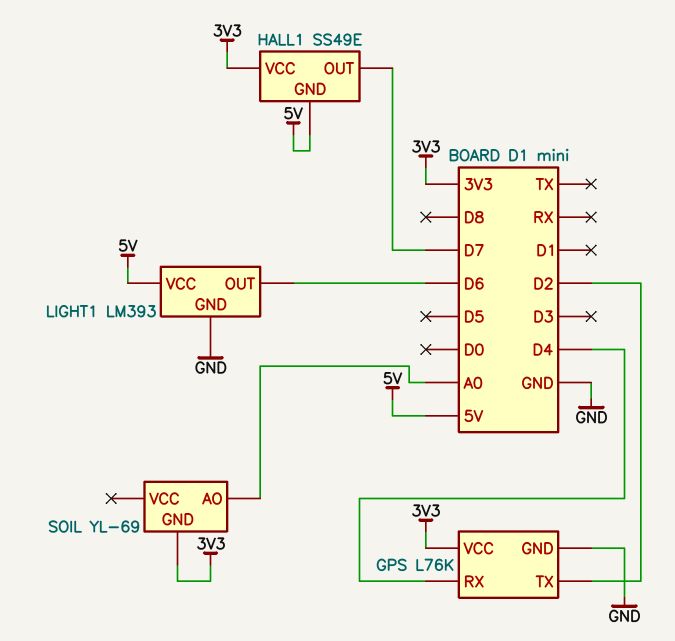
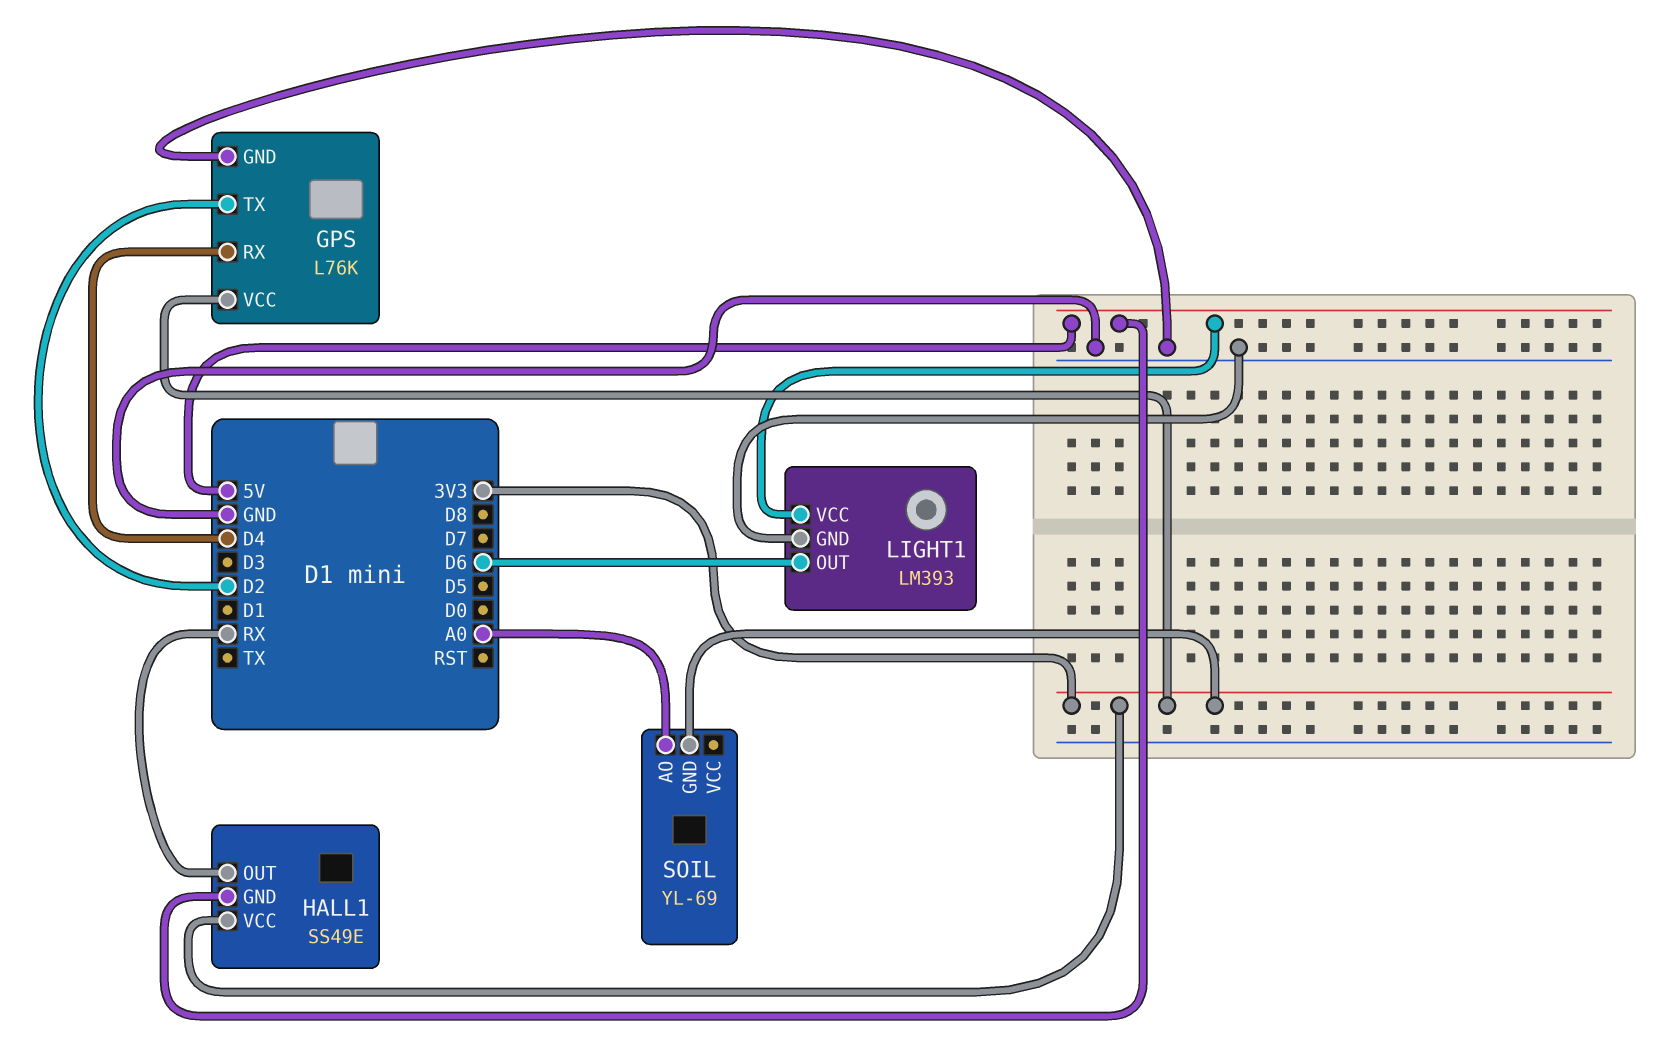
HALL1 pin OUT: D7 -> RX

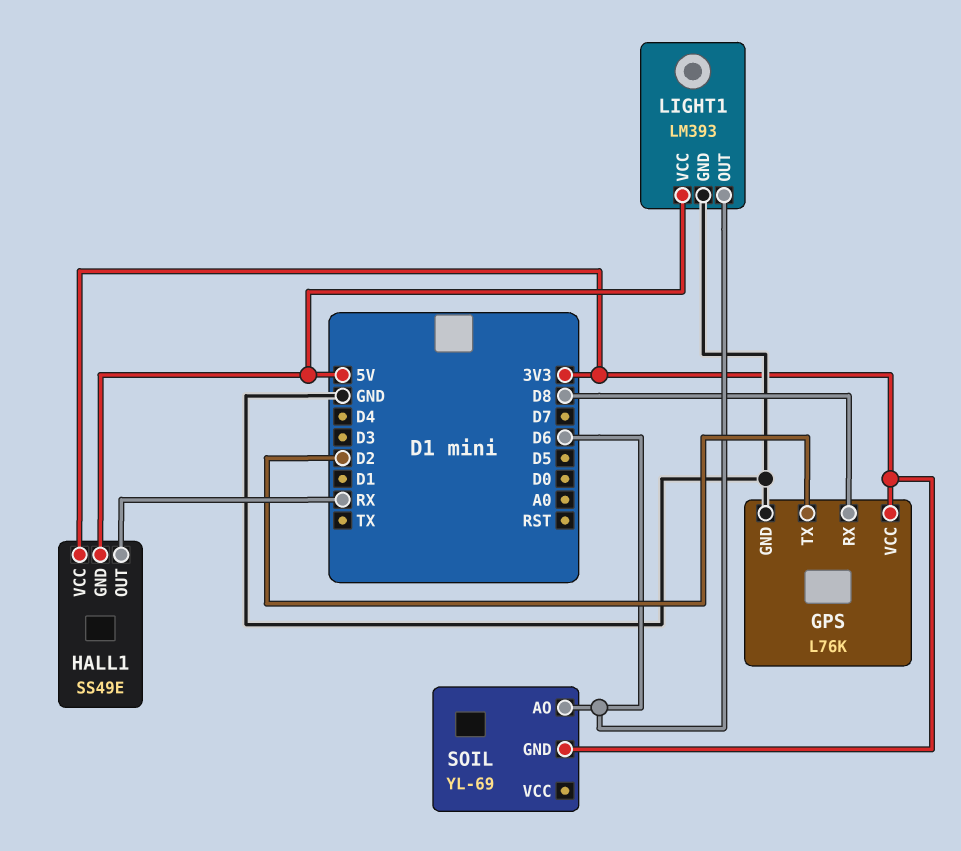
GPS pin RX: D4 -> D8
SOIL pin AO: A0 -> D6

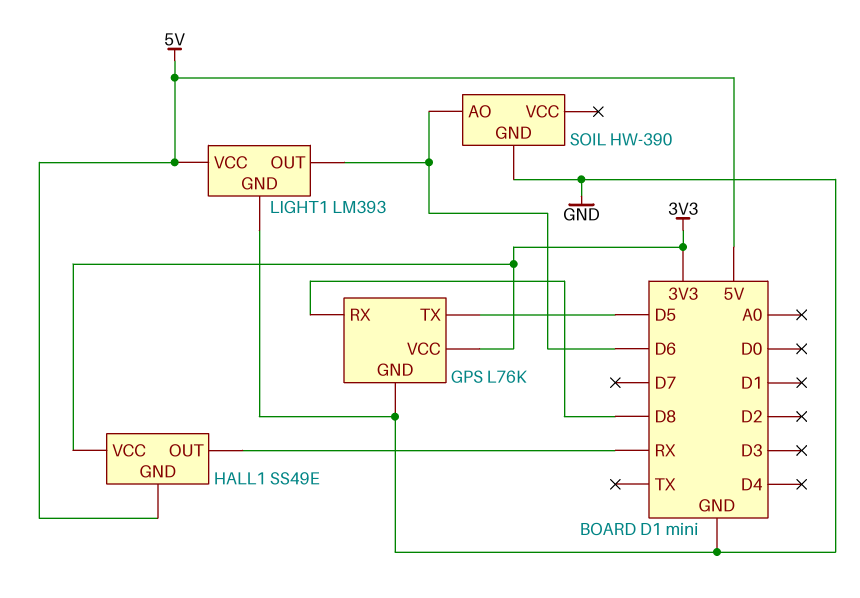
GPS pin TX: D2 -> D5
SOIL: YL-69 -> HW-390
SOIL pin GND: 3V3 -> GND

